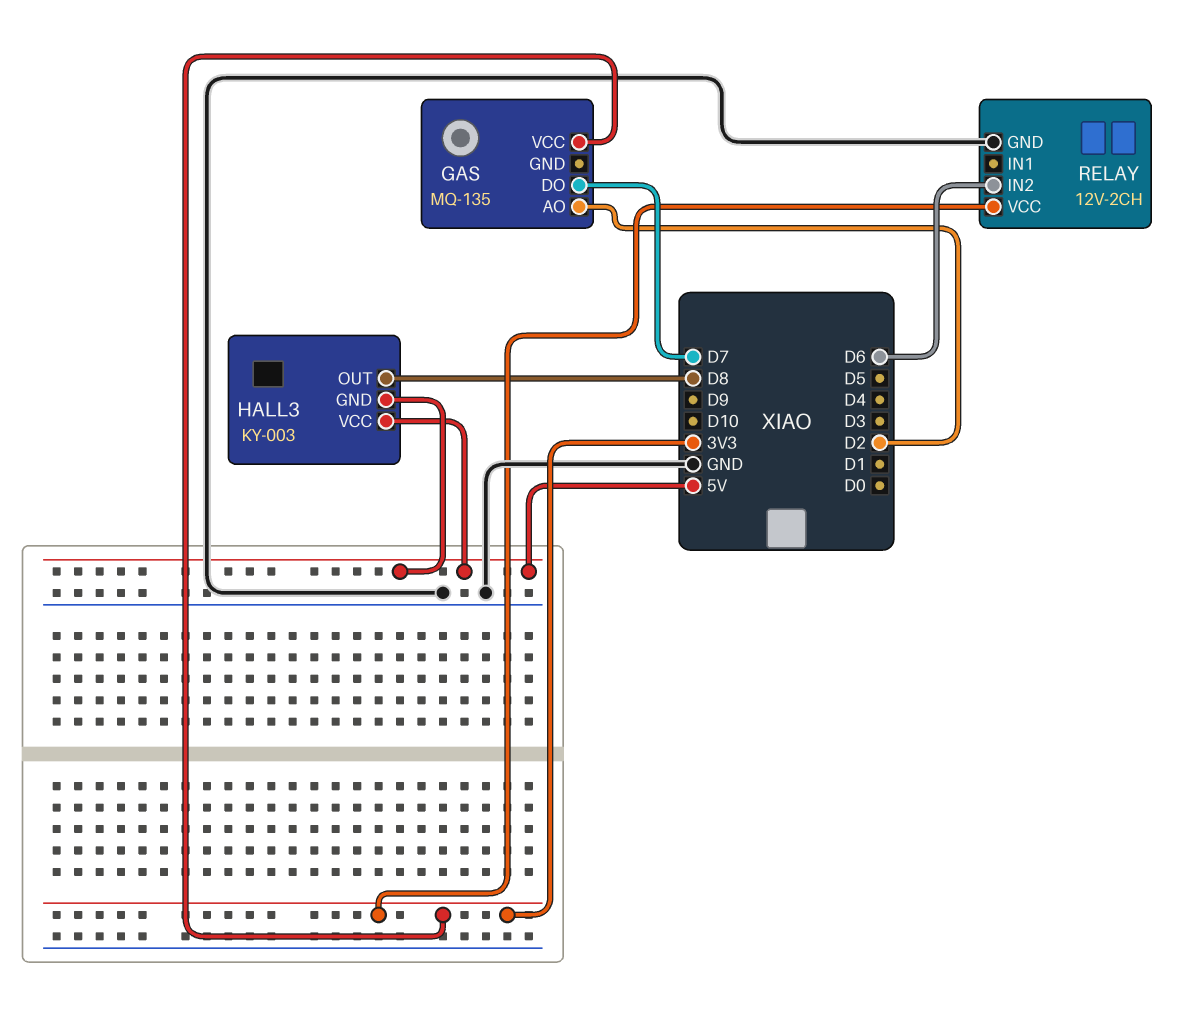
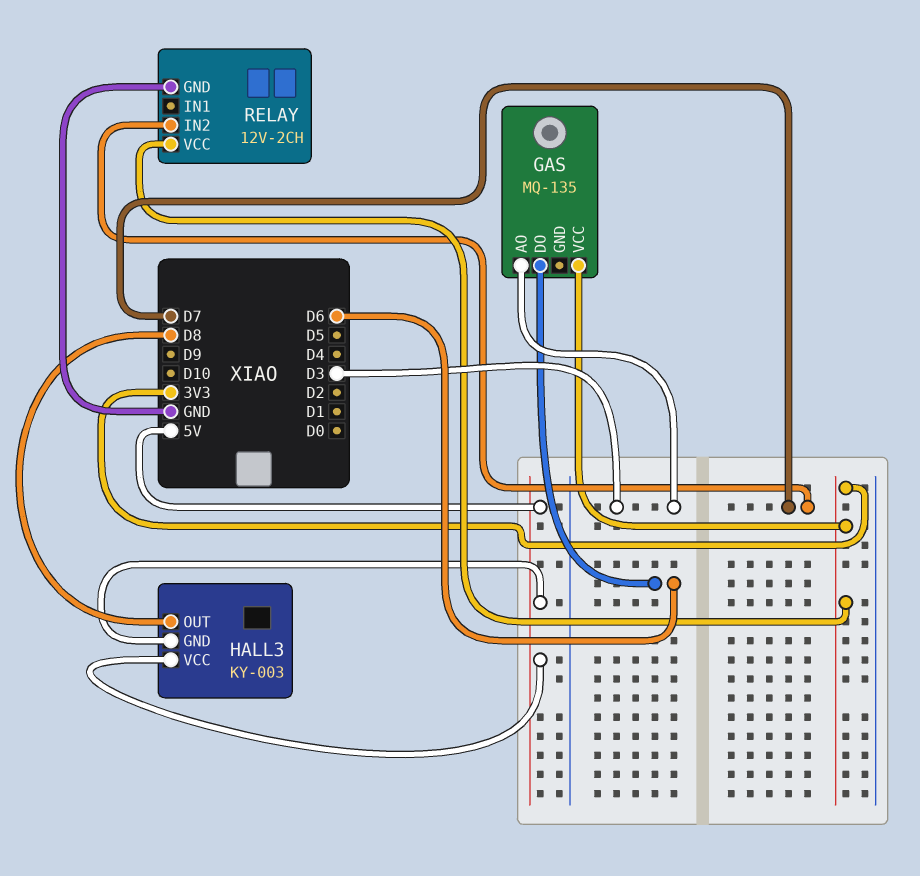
GAS pin AO: D2 -> D3
GAS pin DO: D7 -> D6
RELAY pin IN2: D6 -> D7

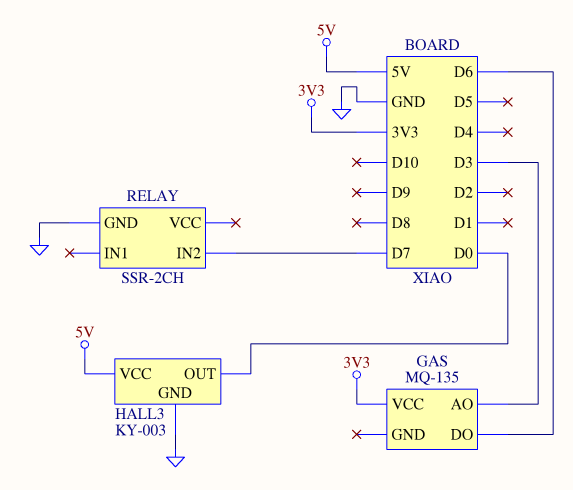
HALL3 pin GND: 5V -> GND
HALL3 pin OUT: D8 -> D0
RELAY: 12V-2CH -> SSR-2CH
RELAY pin VCC: 3V3 -> none

